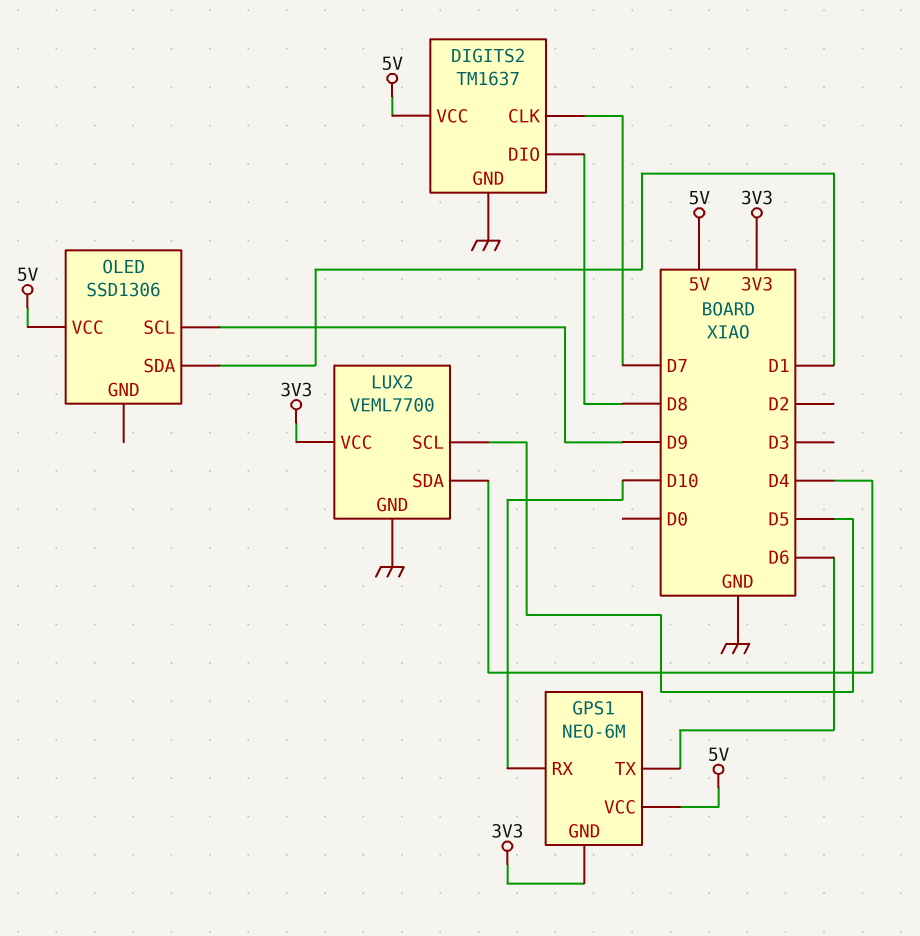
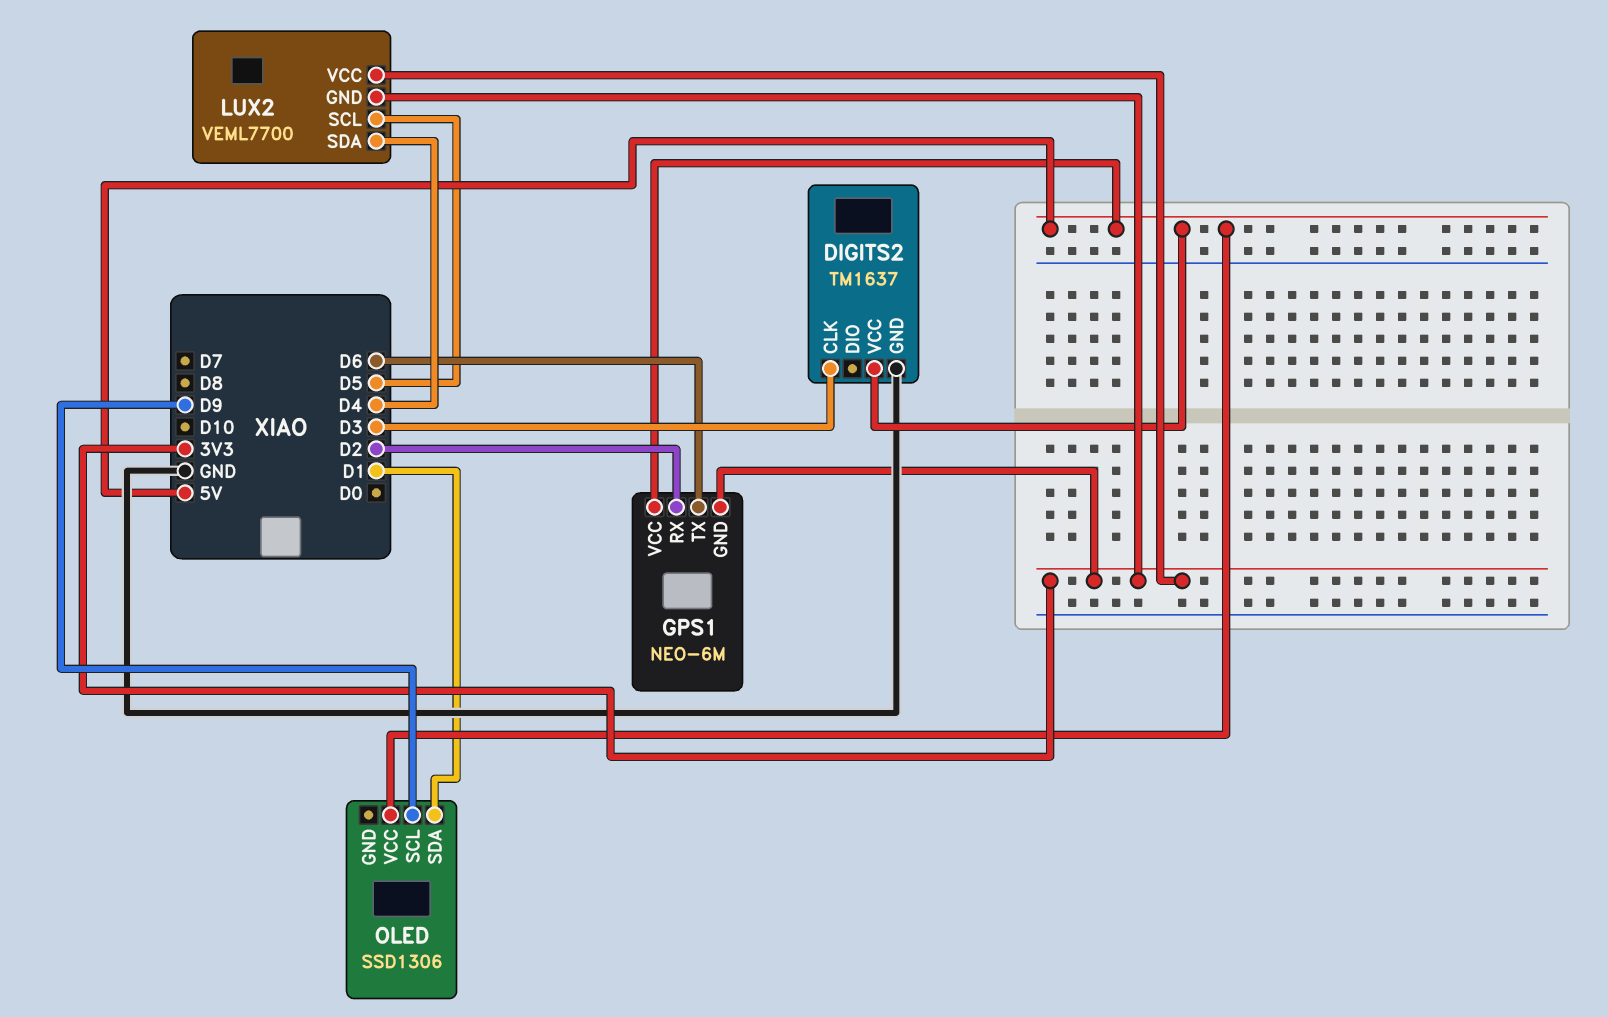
DIGITS2 pin CLK: D7 -> D3
DIGITS2 pin DIO: D8 -> none
GPS1 pin RX: D10 -> D2
LUX2 pin GND: GND -> 3V3

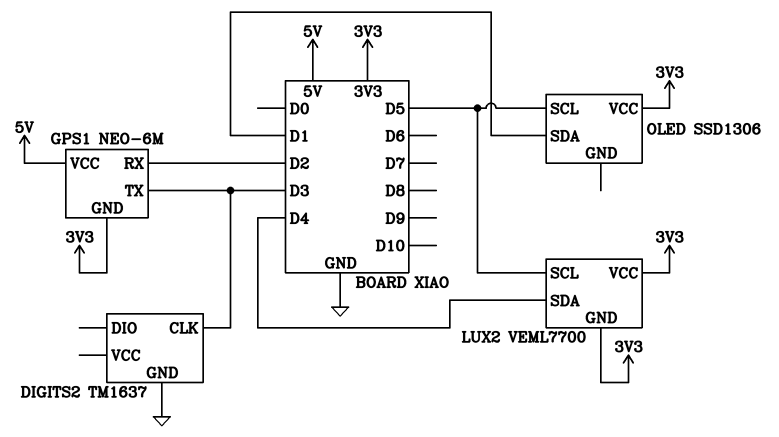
DIGITS2 pin VCC: 5V -> none
GPS1 pin TX: D6 -> D3
OLED pin SCL: D9 -> D5
OLED pin VCC: 5V -> 3V3

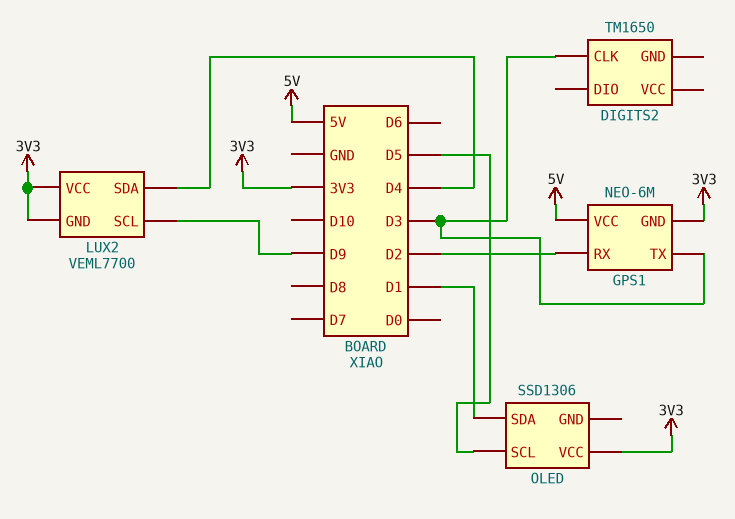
DIGITS2: TM1637 -> TM1650
DIGITS2 pin GND: GND -> none
LUX2 pin SCL: D5 -> D9

